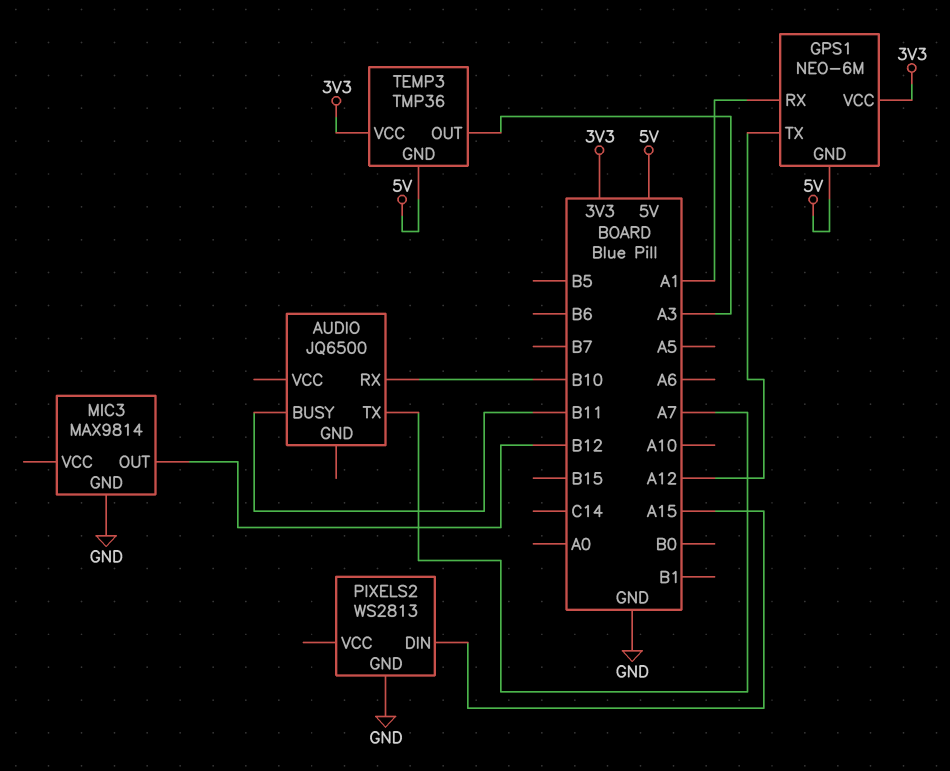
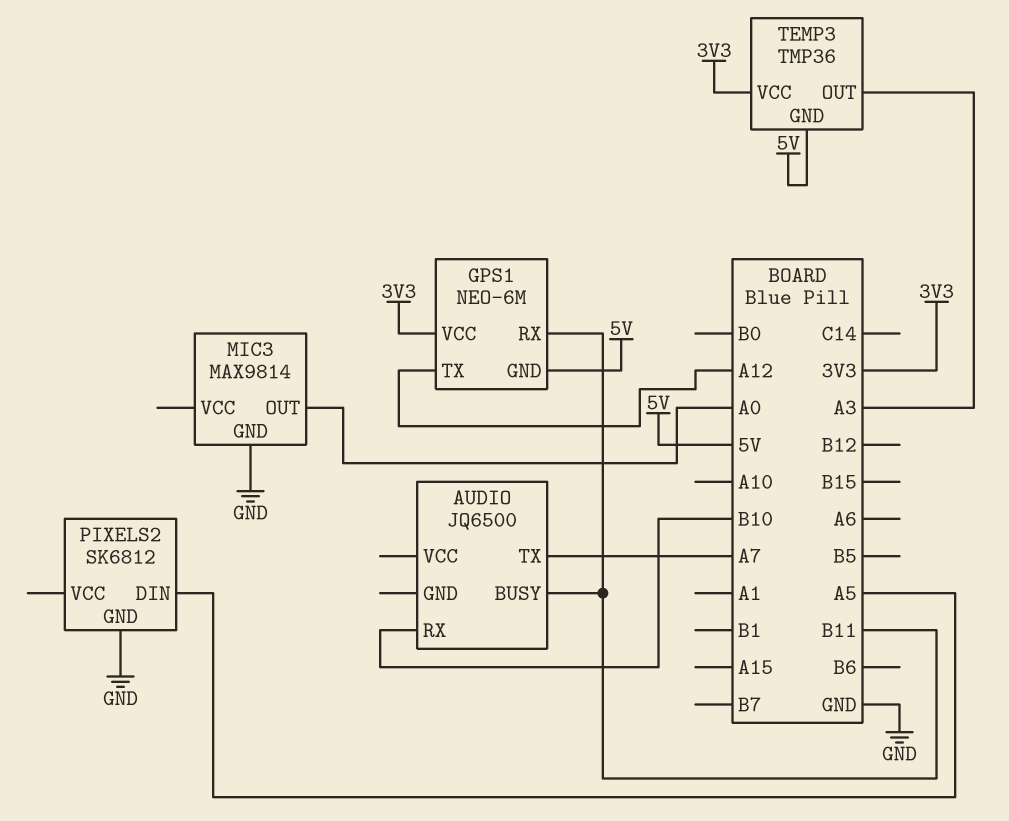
GPS1 pin RX: A1 -> B11
MIC3 pin OUT: B12 -> A0
PIXELS2: WS2813 -> SK6812
PIXELS2 pin DIN: A15 -> A5

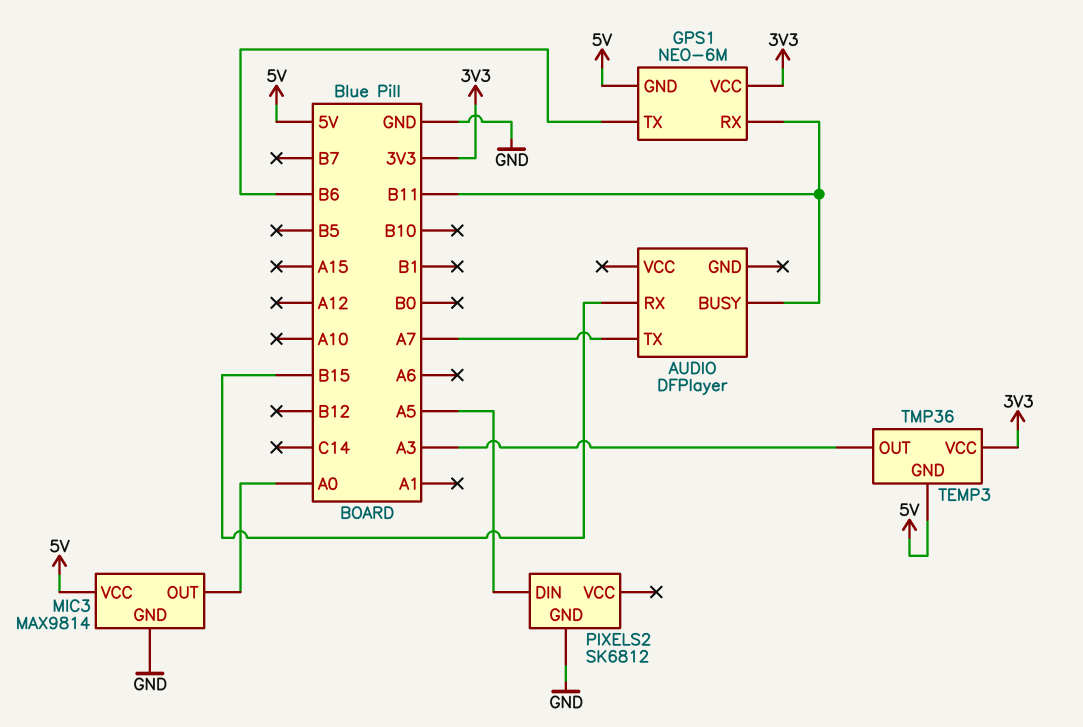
AUDIO: JQ6500 -> DFPlayer
AUDIO pin RX: B10 -> B15
GPS1 pin TX: A12 -> B6
MIC3 pin VCC: none -> 5V

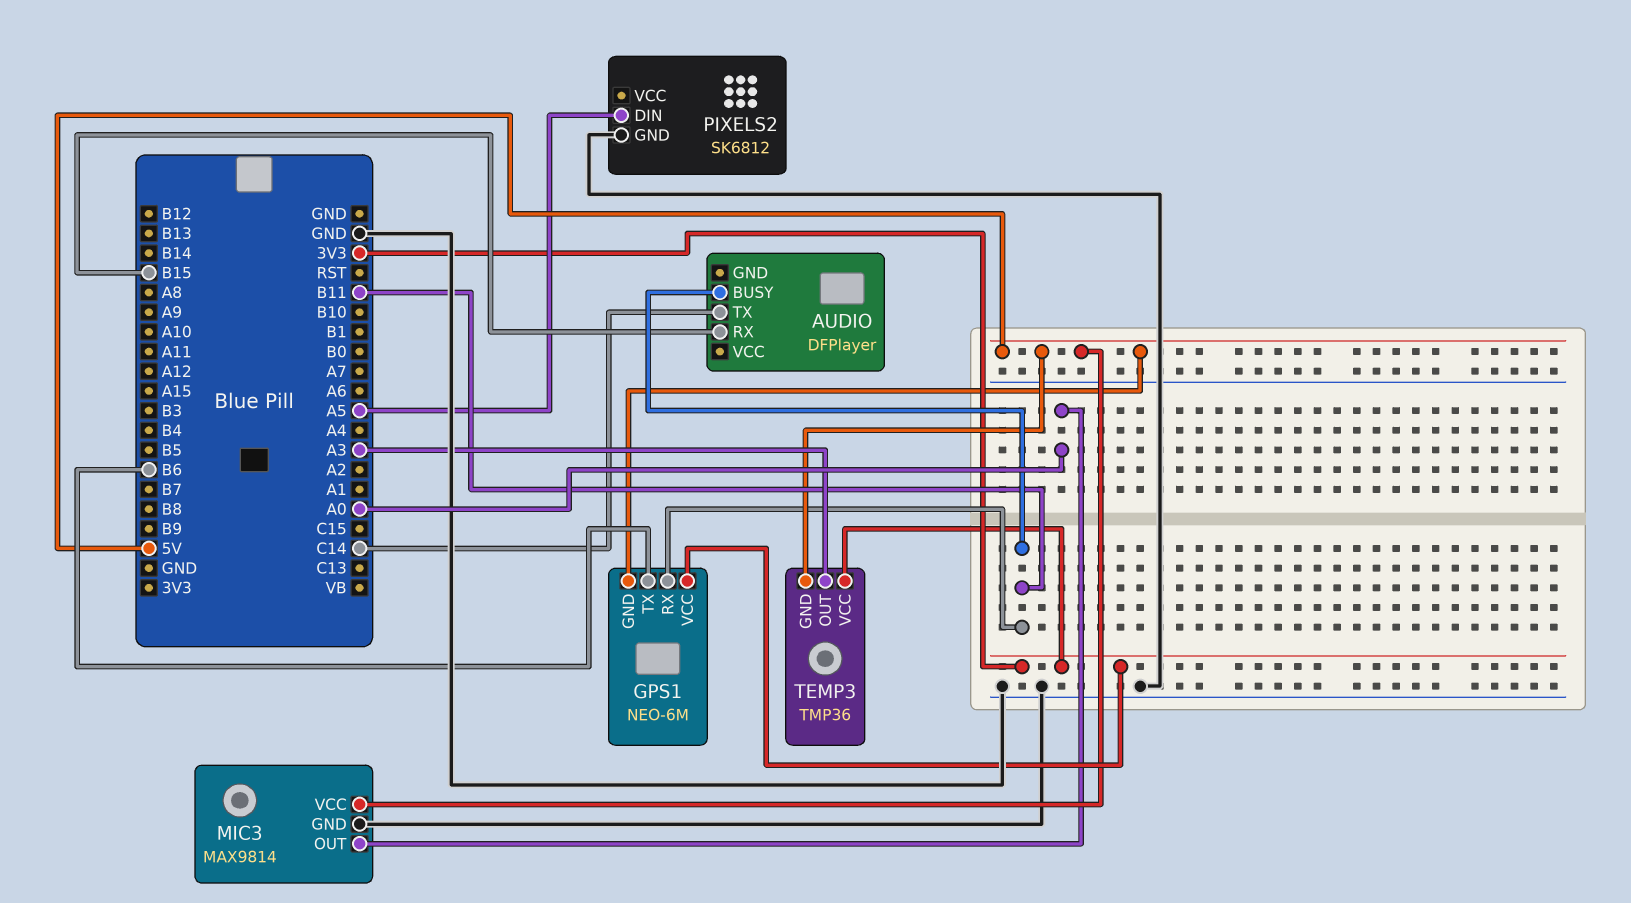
AUDIO pin TX: A7 -> C14

